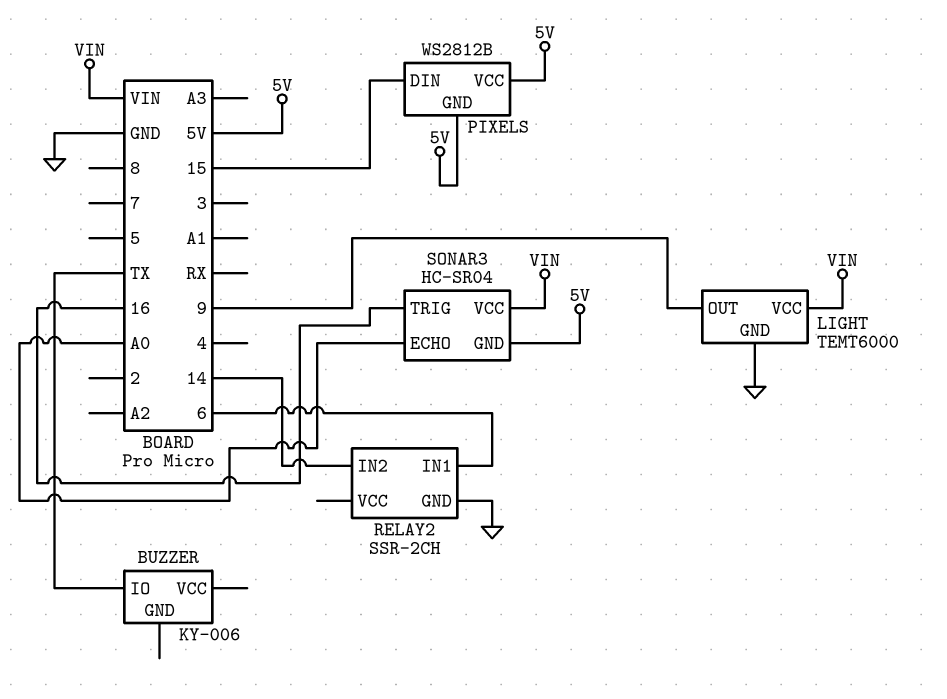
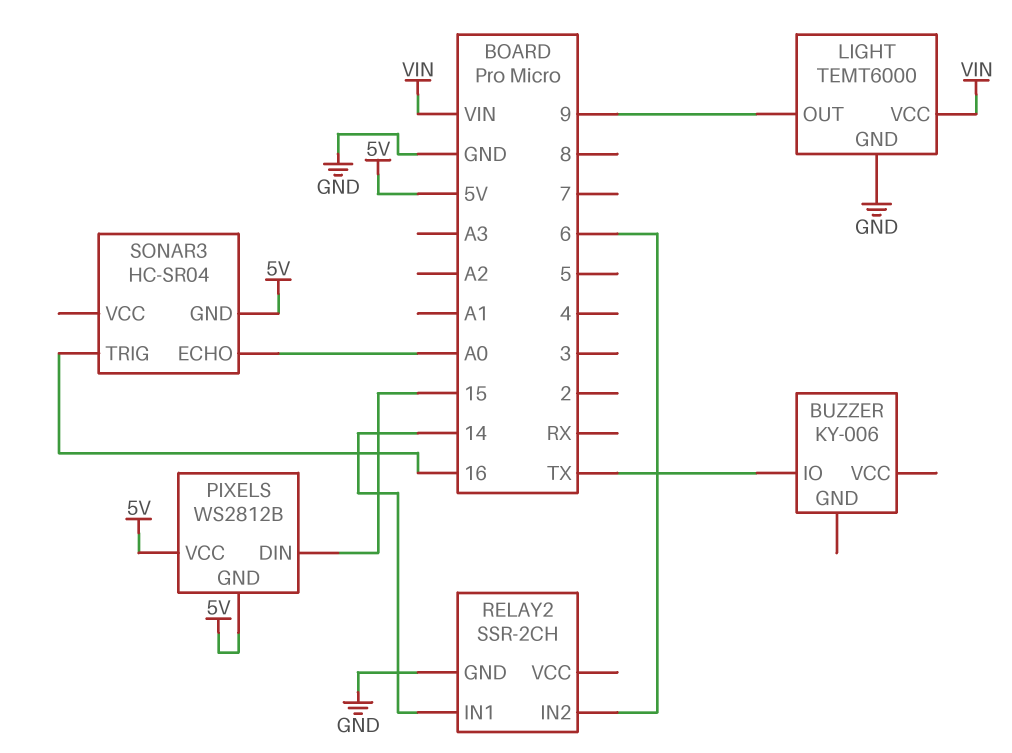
RELAY2 pin IN1: 6 -> 14
RELAY2 pin IN2: 14 -> 6
SONAR3 pin VCC: VIN -> none

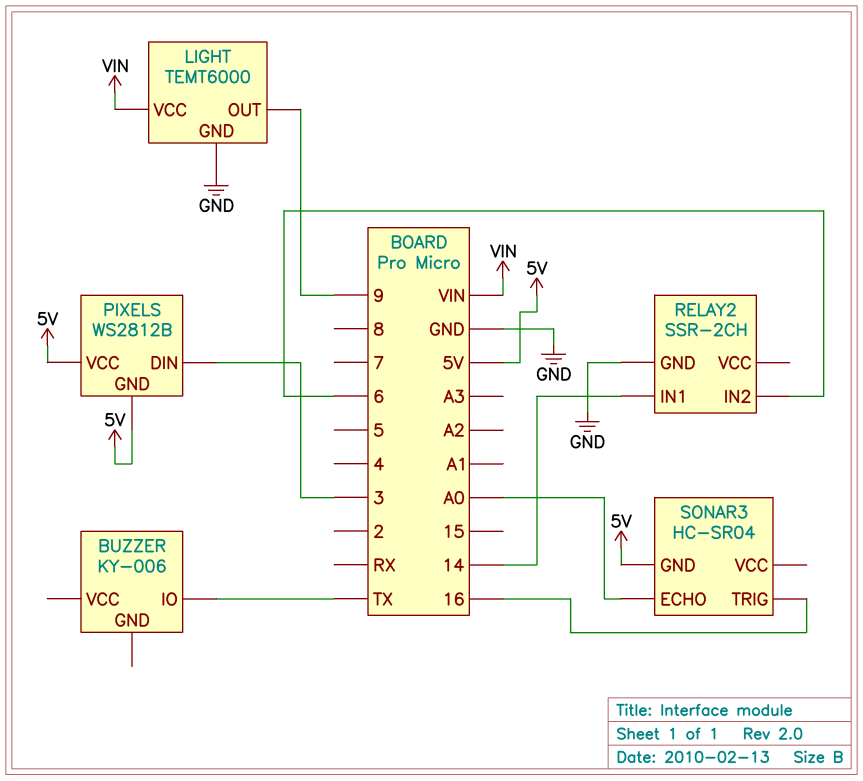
PIXELS pin DIN: 15 -> 3

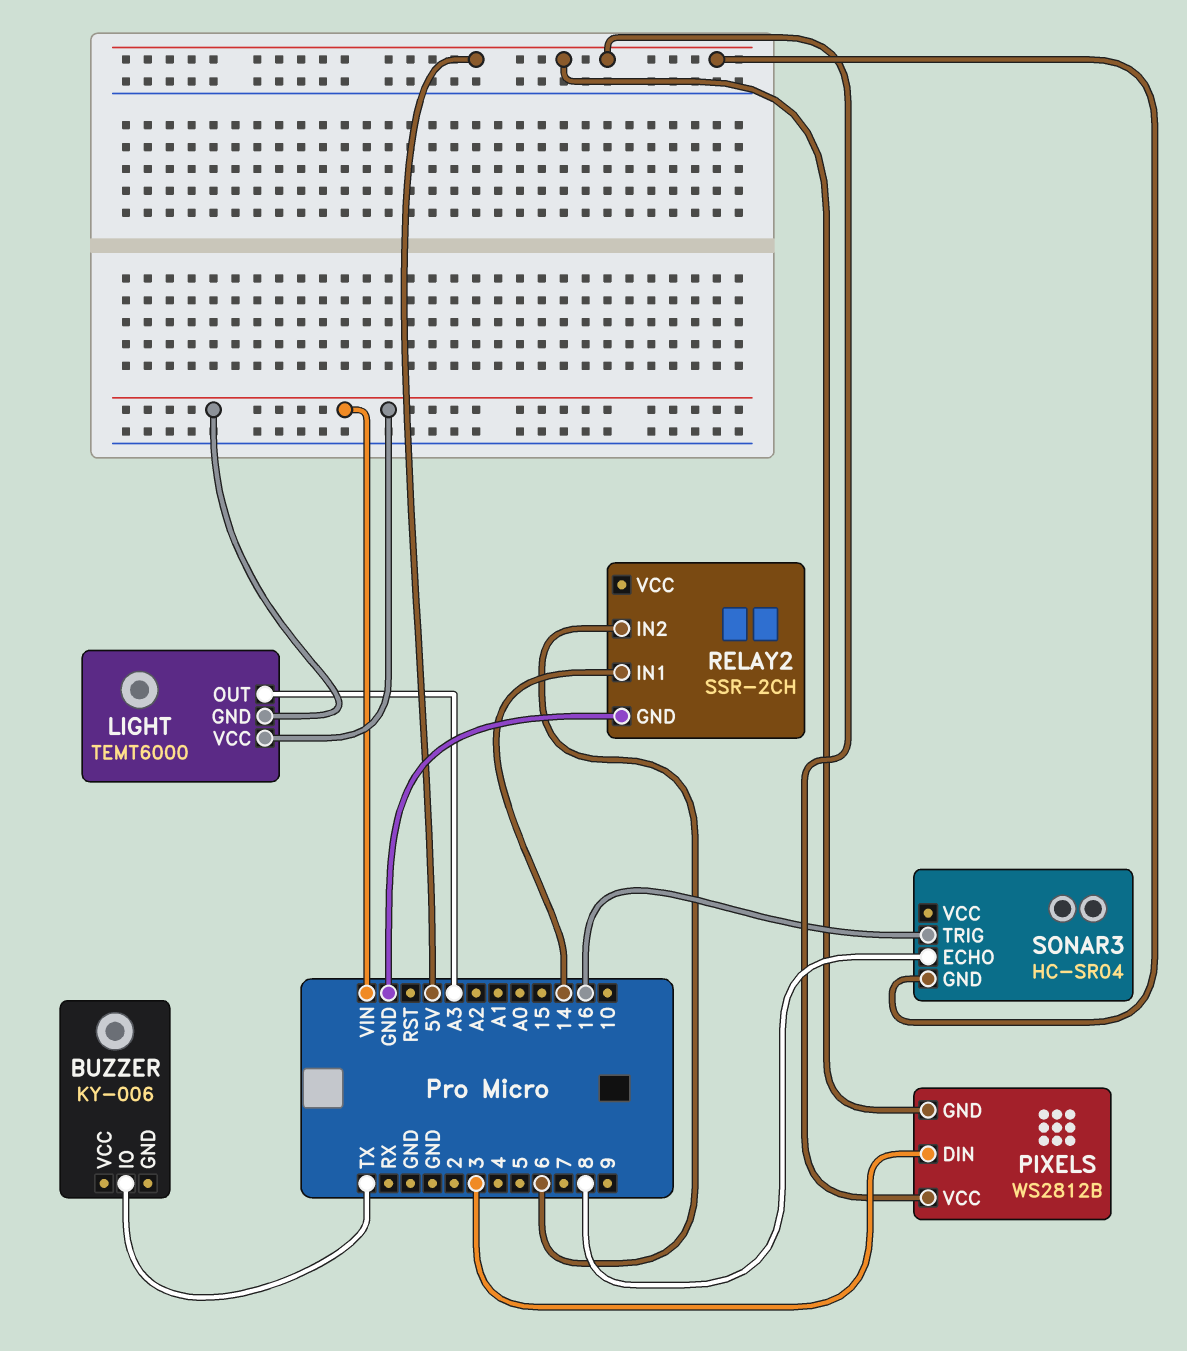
LIGHT pin GND: GND -> VIN
LIGHT pin OUT: 9 -> A3
SONAR3 pin ECHO: A0 -> 8

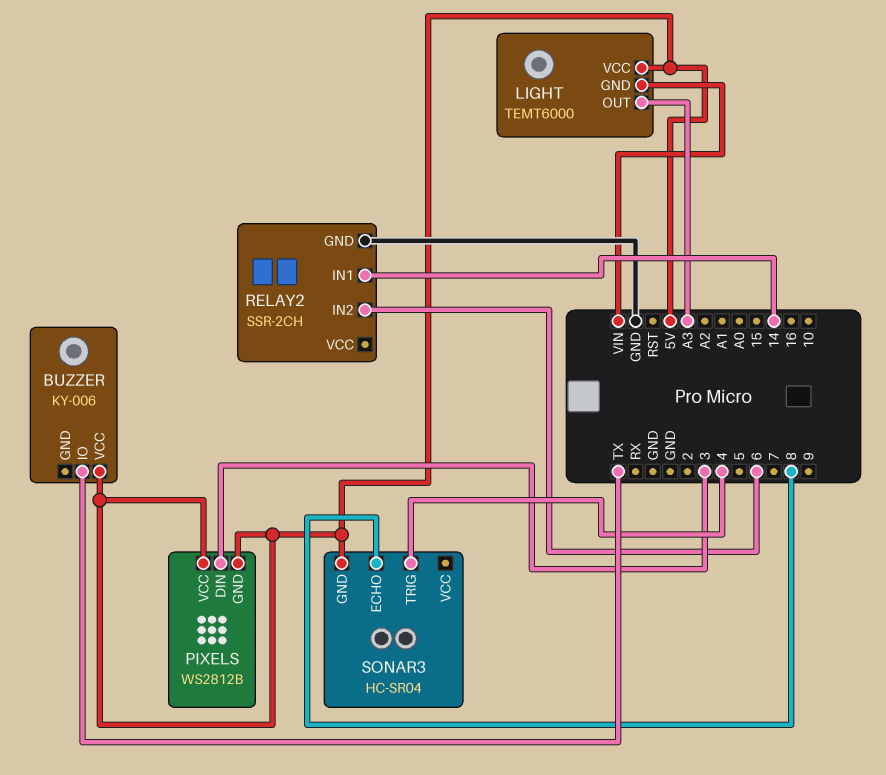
BUZZER pin VCC: none -> 5V
LIGHT pin VCC: VIN -> 5V
SONAR3 pin TRIG: 16 -> 4

